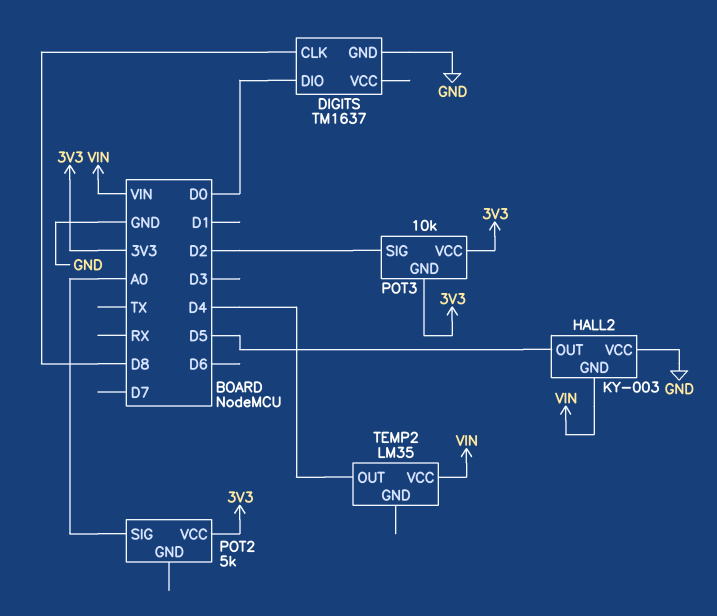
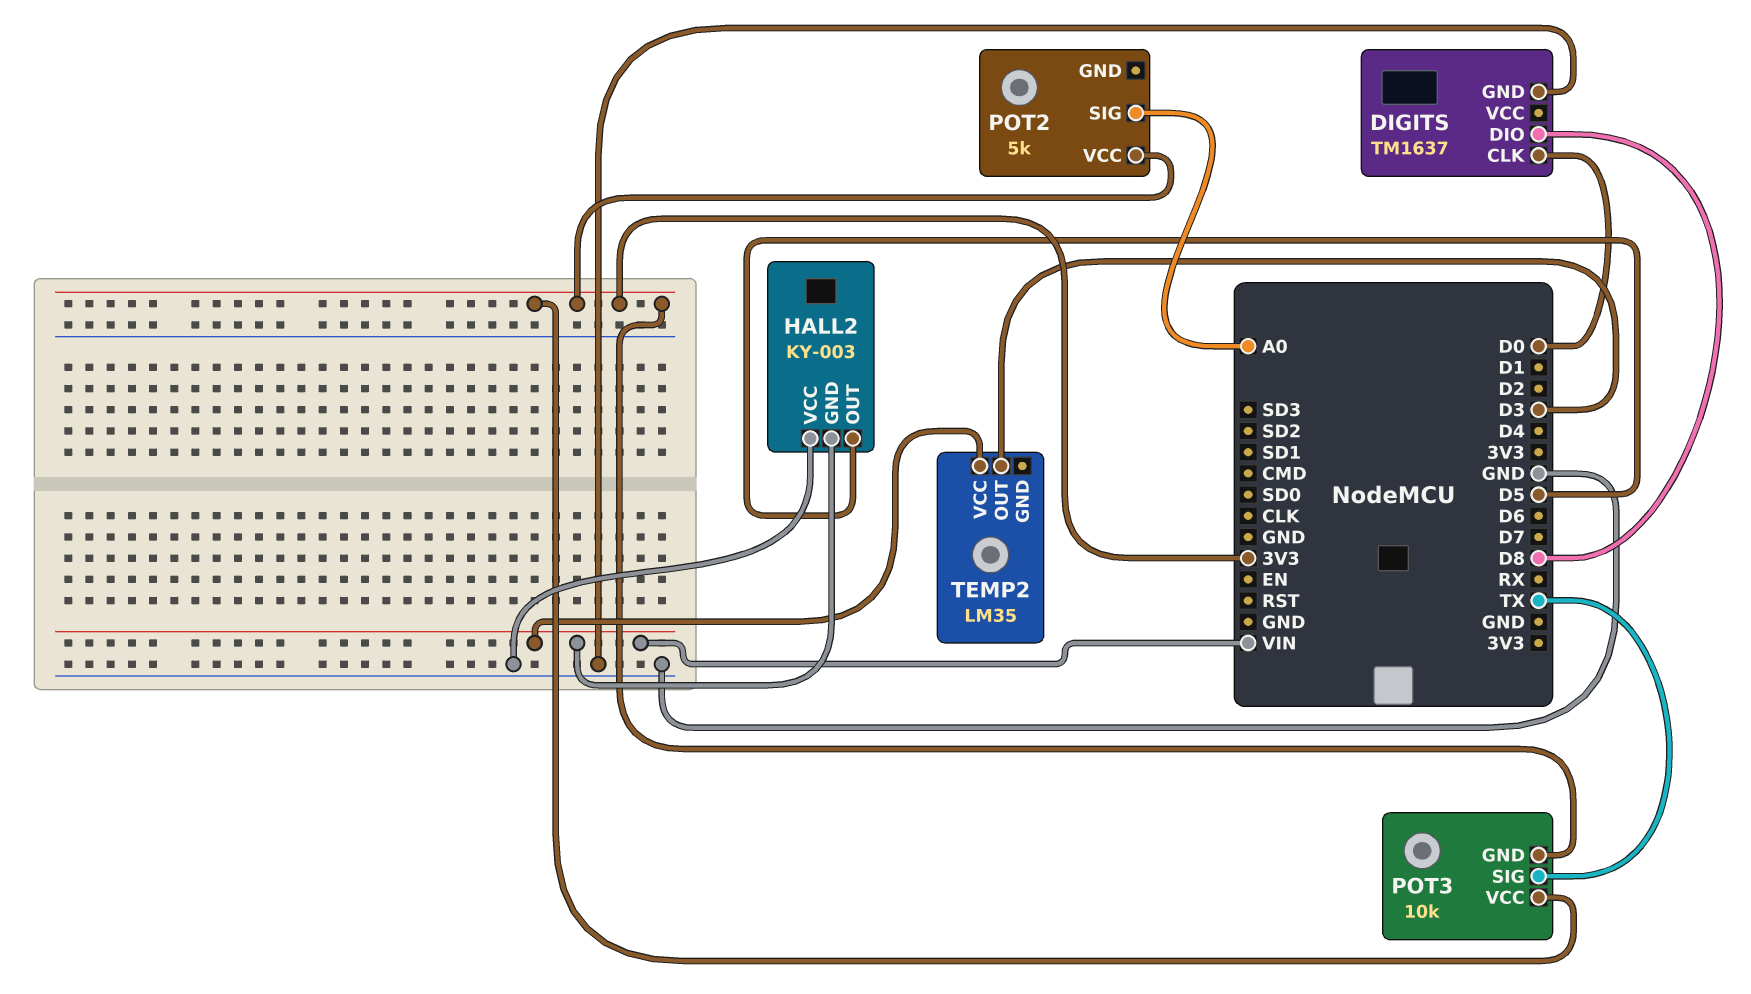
DIGITS pin CLK: D8 -> D0
DIGITS pin DIO: D0 -> D8
POT3 pin SIG: D2 -> TX
TEMP2 pin OUT: D4 -> D3

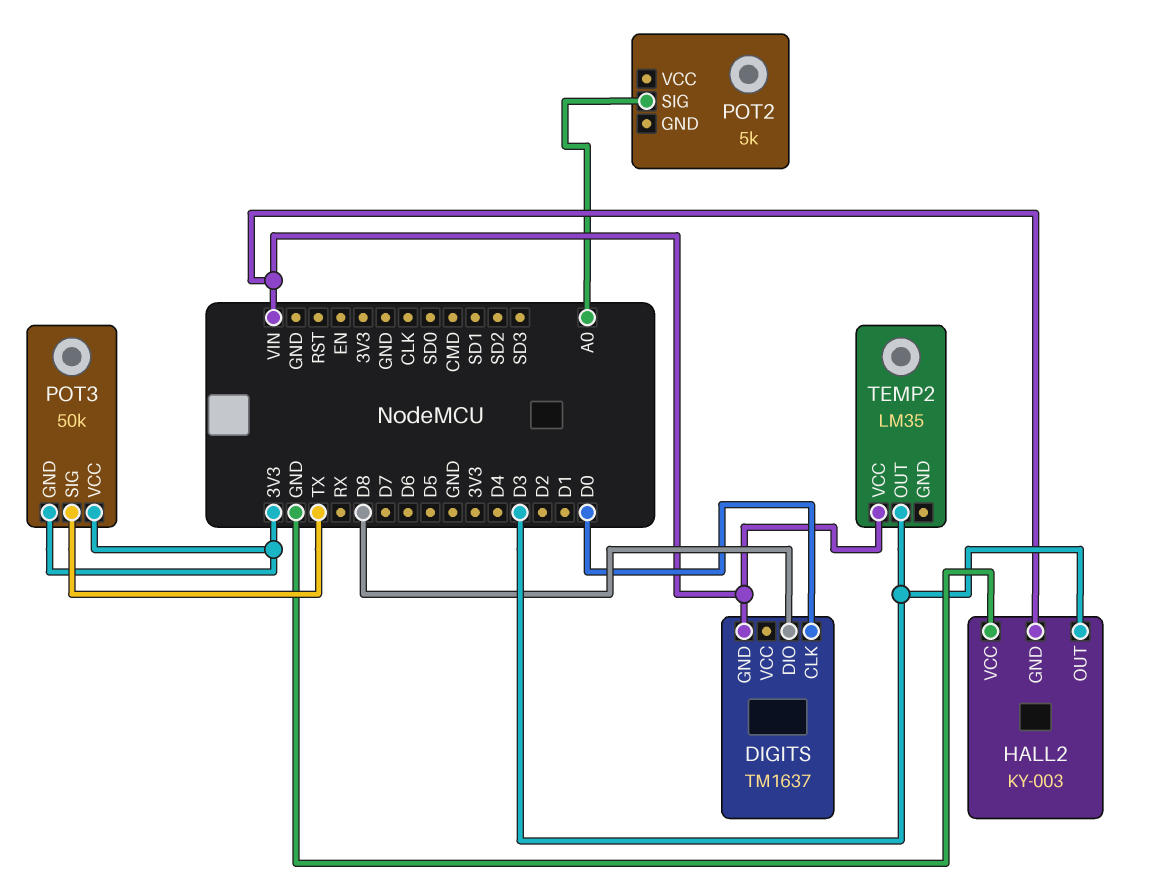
DIGITS pin GND: GND -> VIN
HALL2 pin OUT: D5 -> D3
POT2 pin VCC: 3V3 -> none
POT3: 10k -> 50k

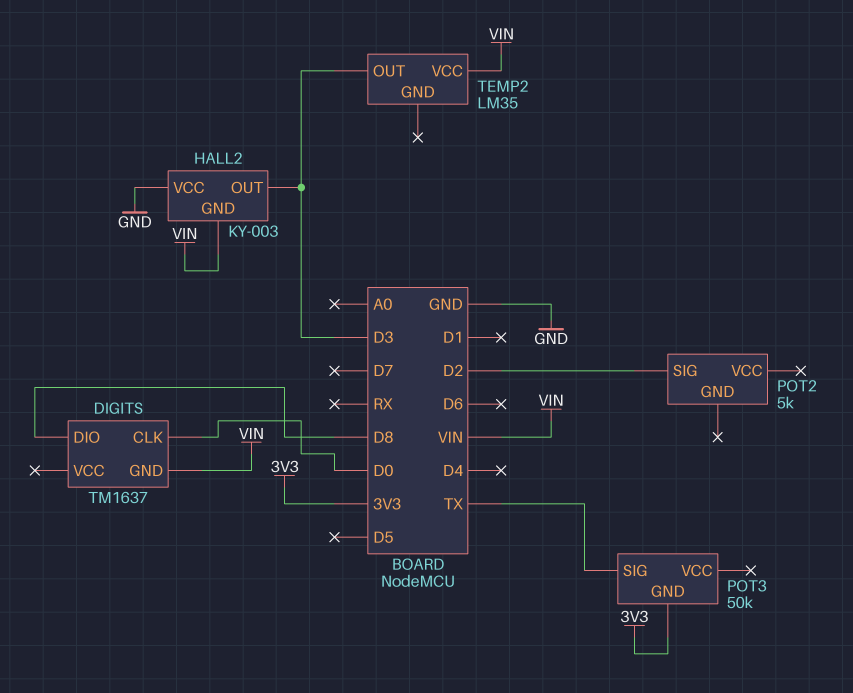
POT2 pin SIG: A0 -> D2
POT3 pin VCC: 3V3 -> none

